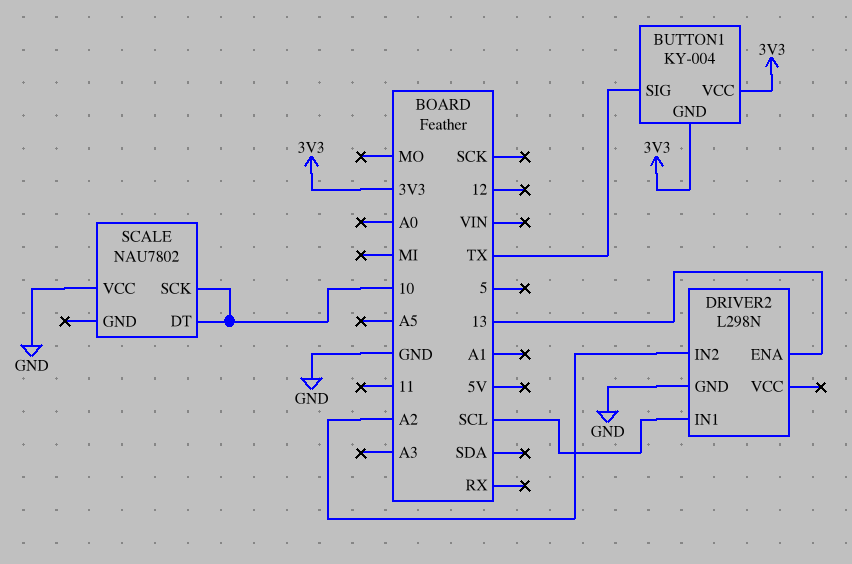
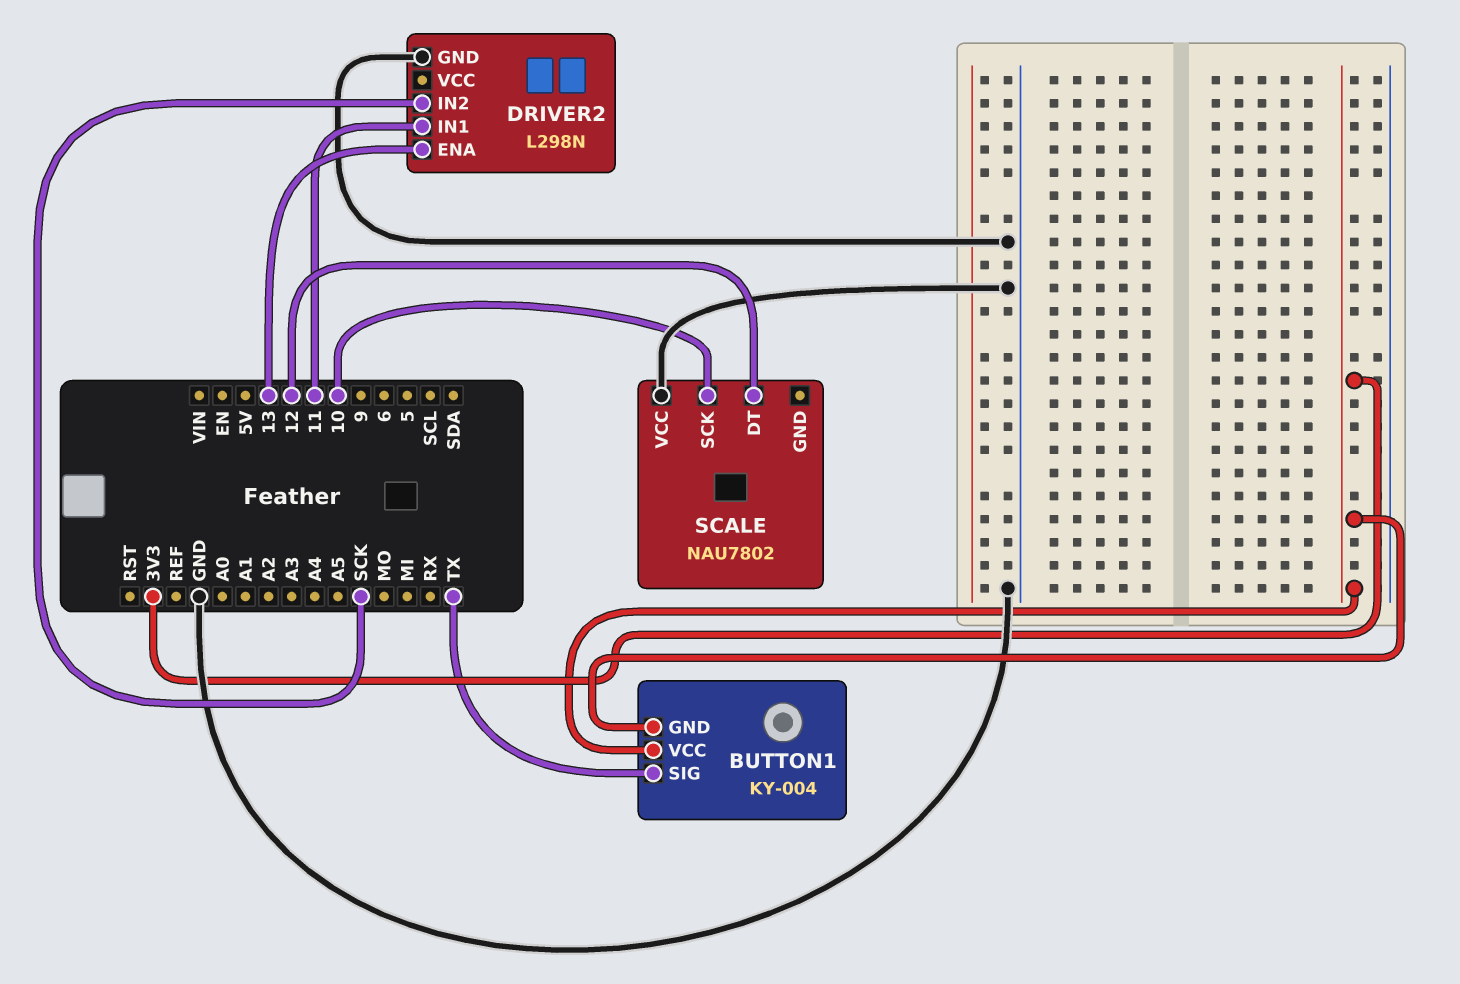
DRIVER2 pin IN1: SCL -> 11
DRIVER2 pin IN2: A2 -> SCK
SCALE pin DT: 10 -> 12

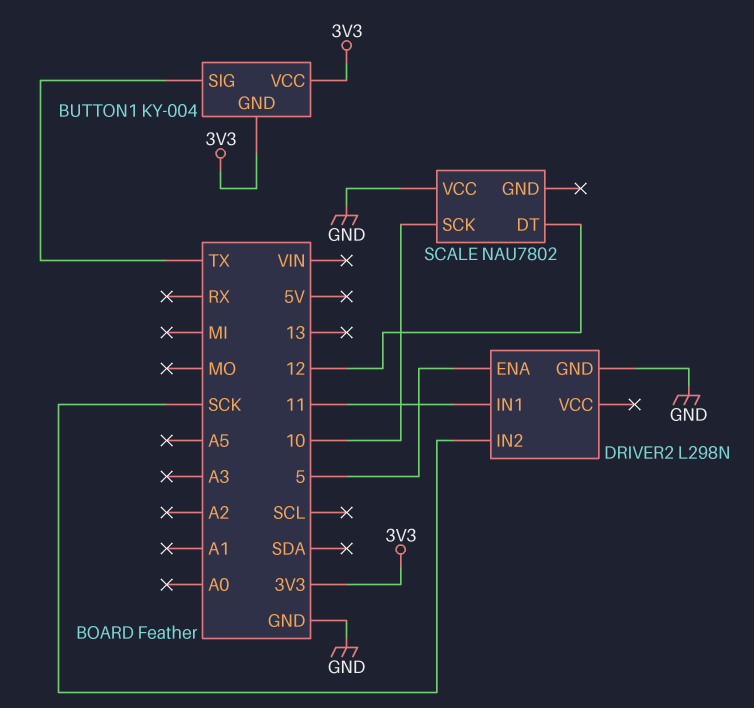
DRIVER2 pin ENA: 13 -> 5

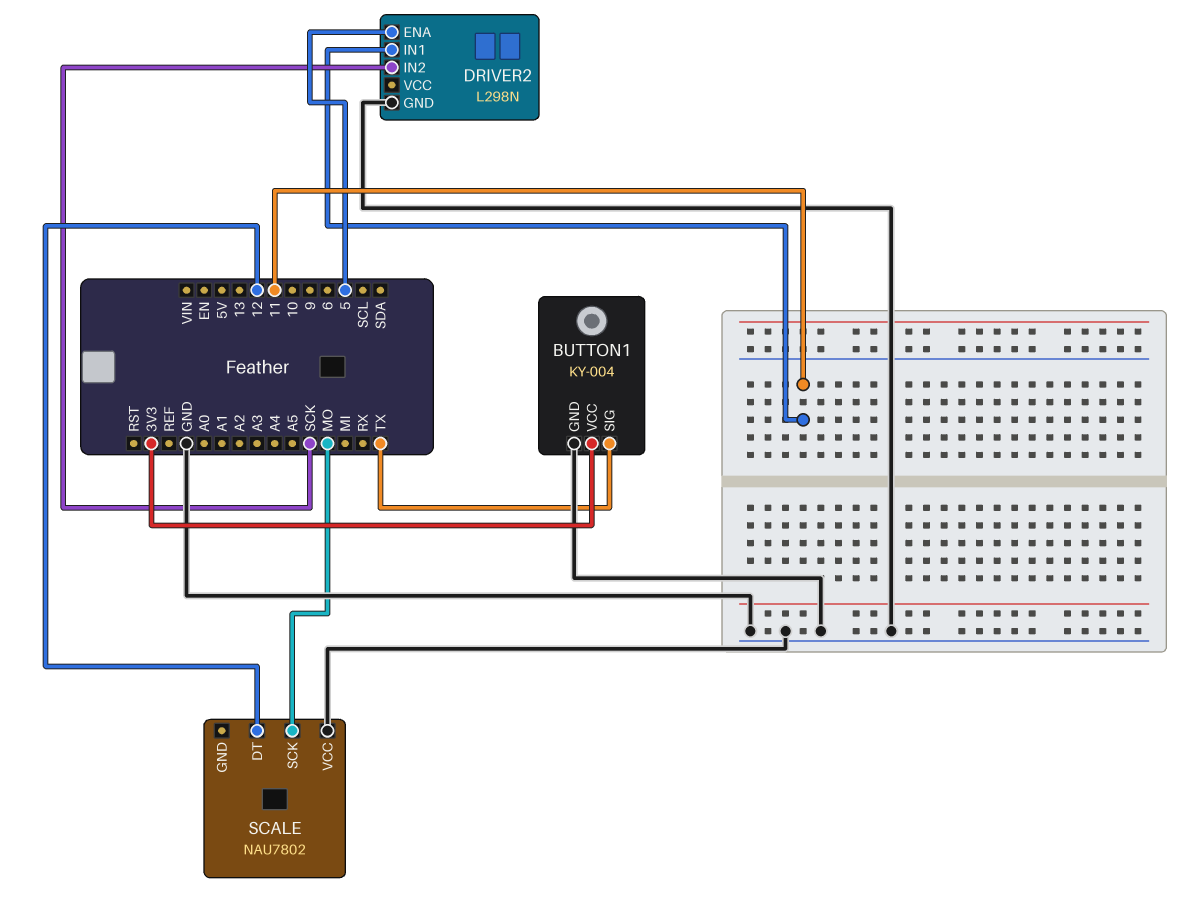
BUTTON1 pin GND: 3V3 -> GND
SCALE pin SCK: 10 -> MO

